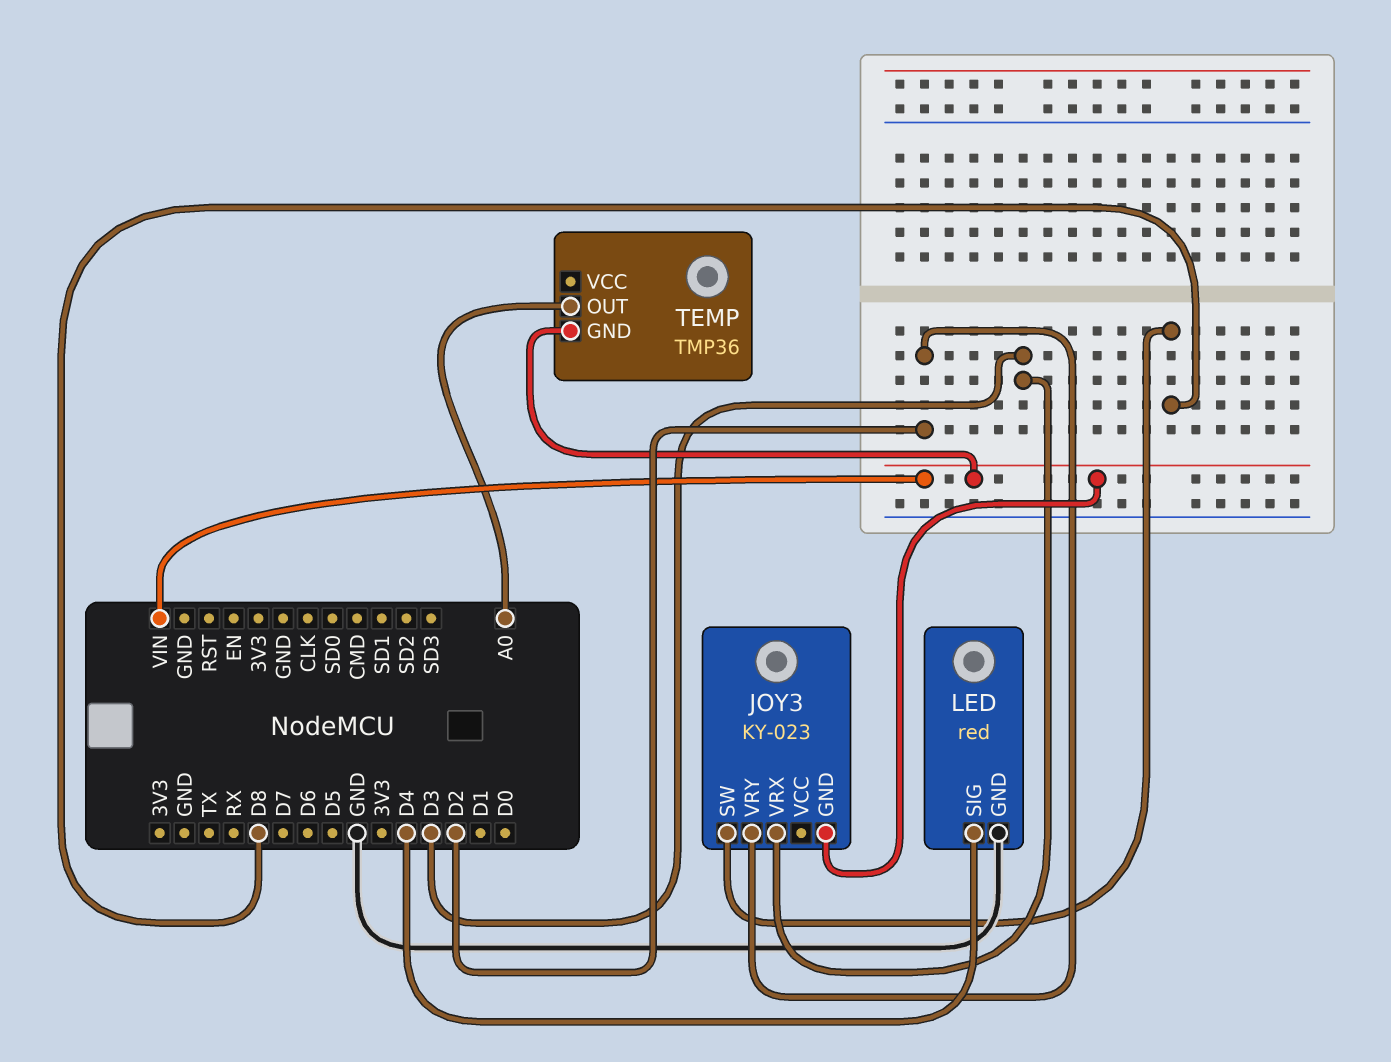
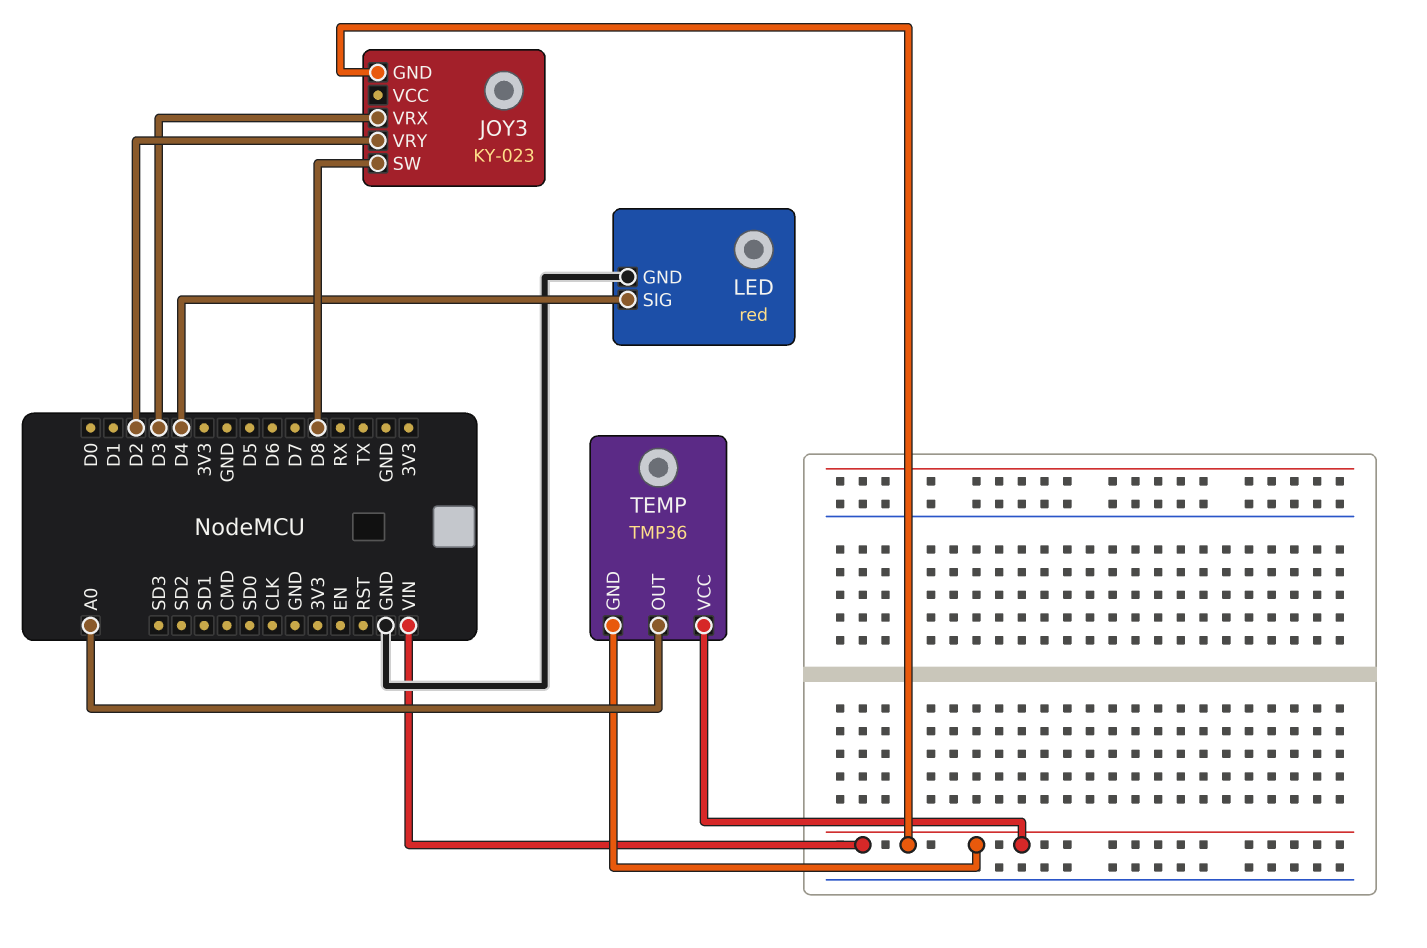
TEMP pin VCC: none -> VIN

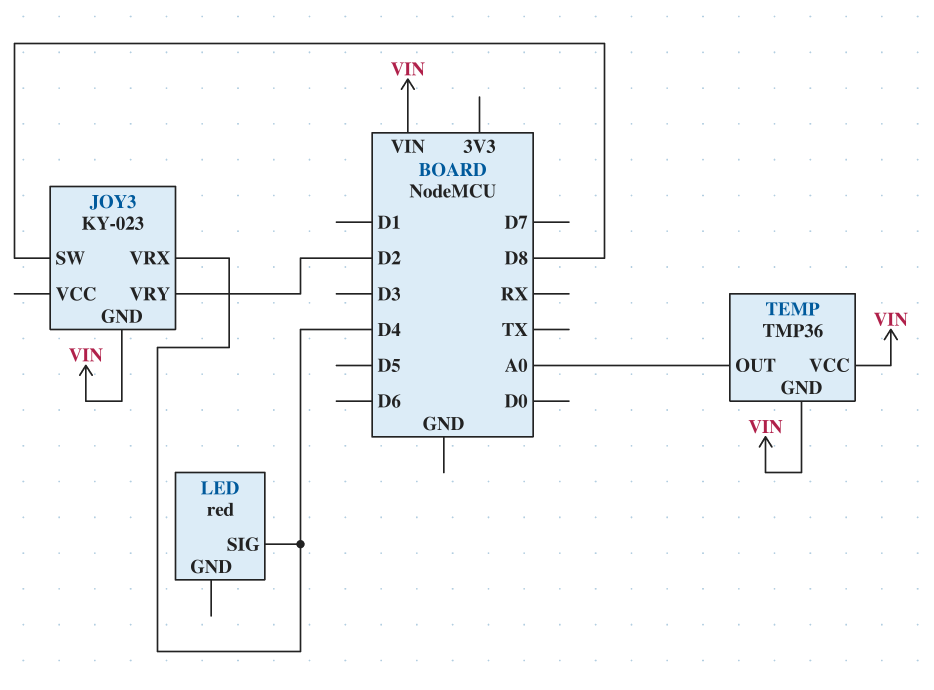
JOY3 pin VRX: D3 -> D4
LED pin GND: GND -> none

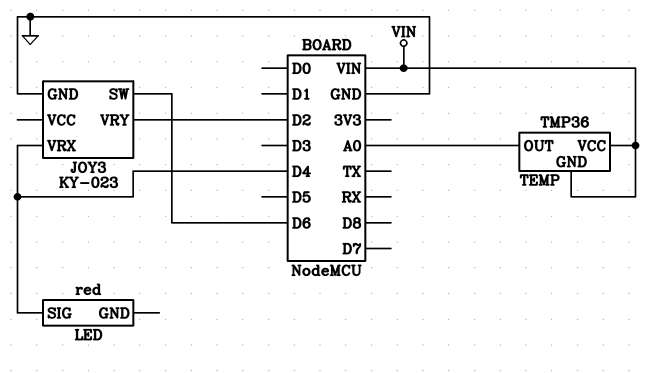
JOY3 pin GND: VIN -> GND
JOY3 pin SW: D8 -> D6

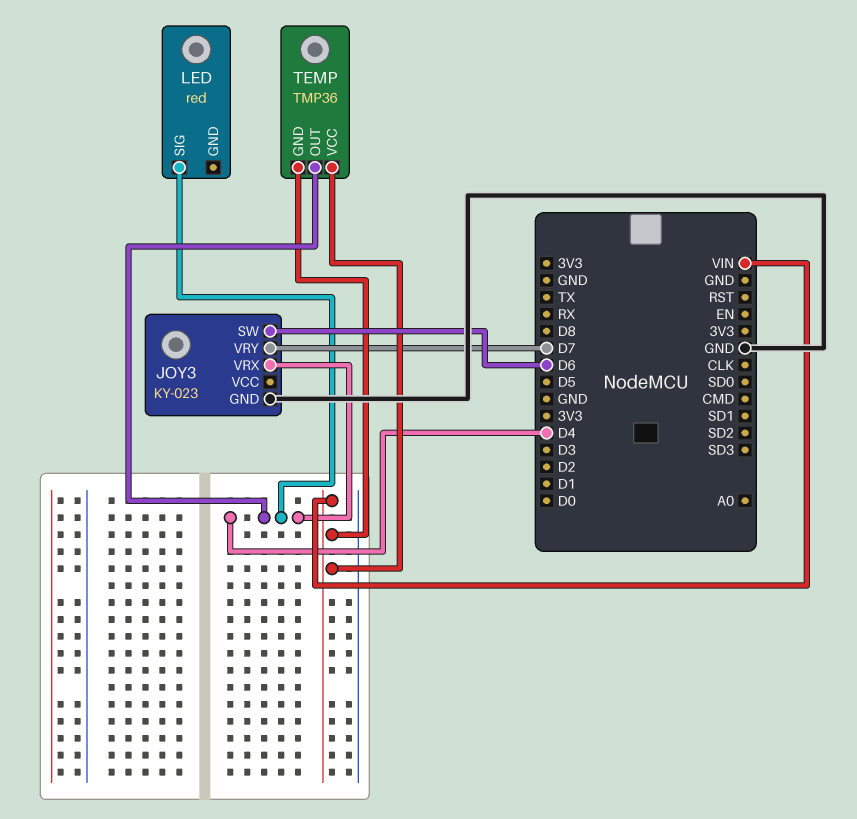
JOY3 pin VRY: D2 -> D7
TEMP pin OUT: A0 -> D4

